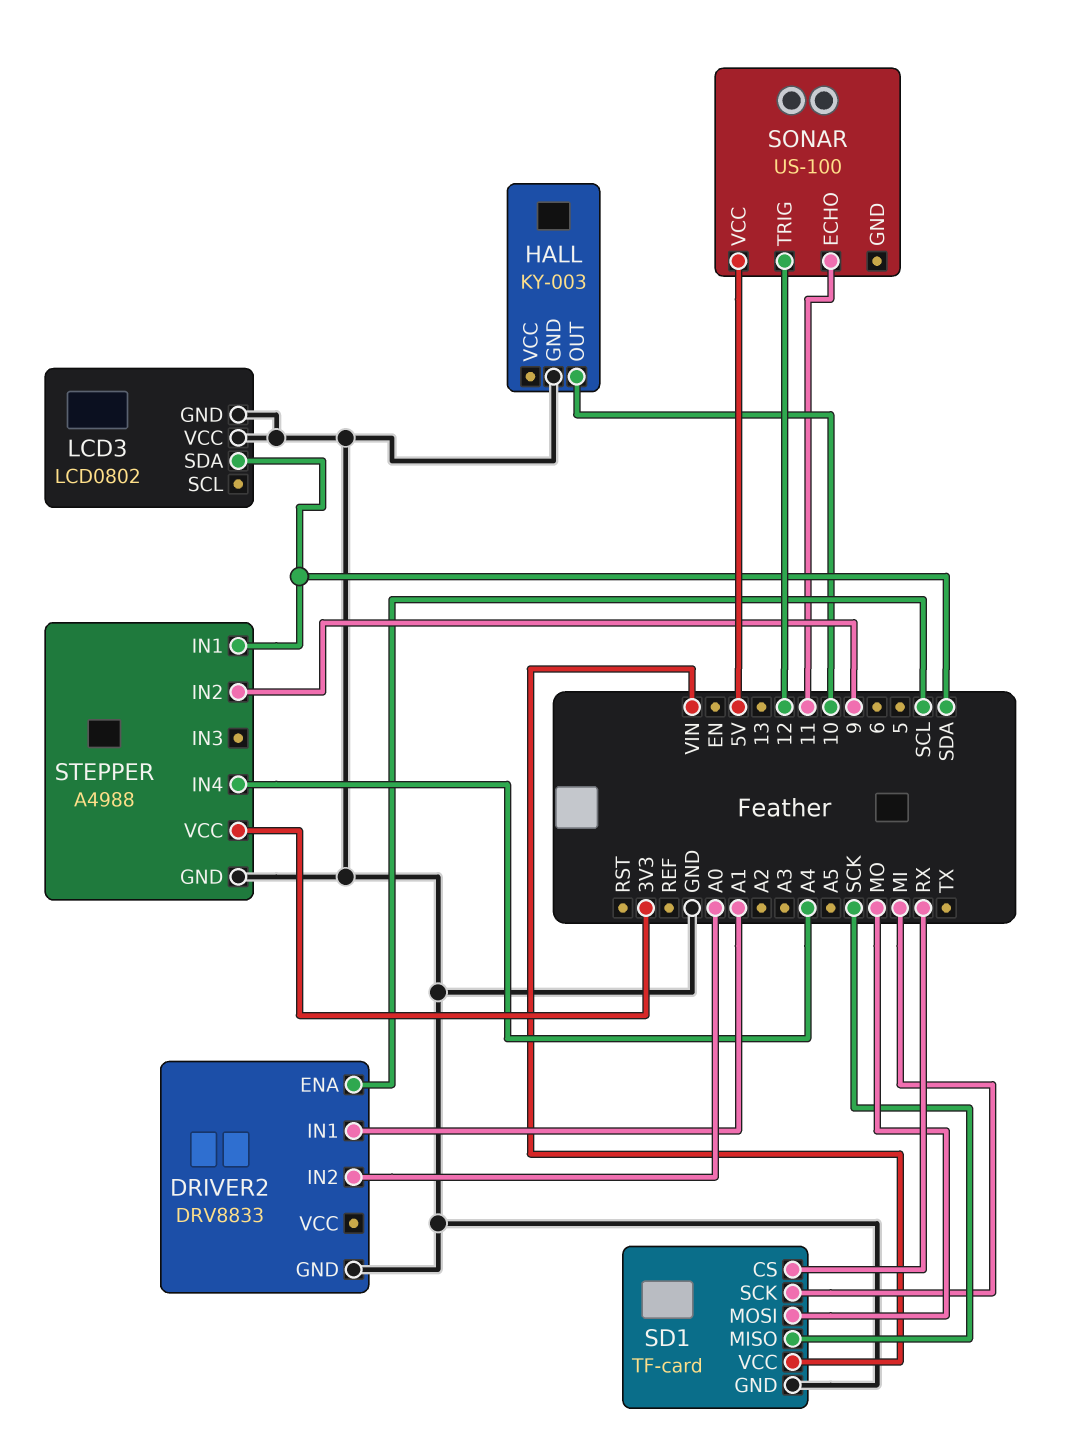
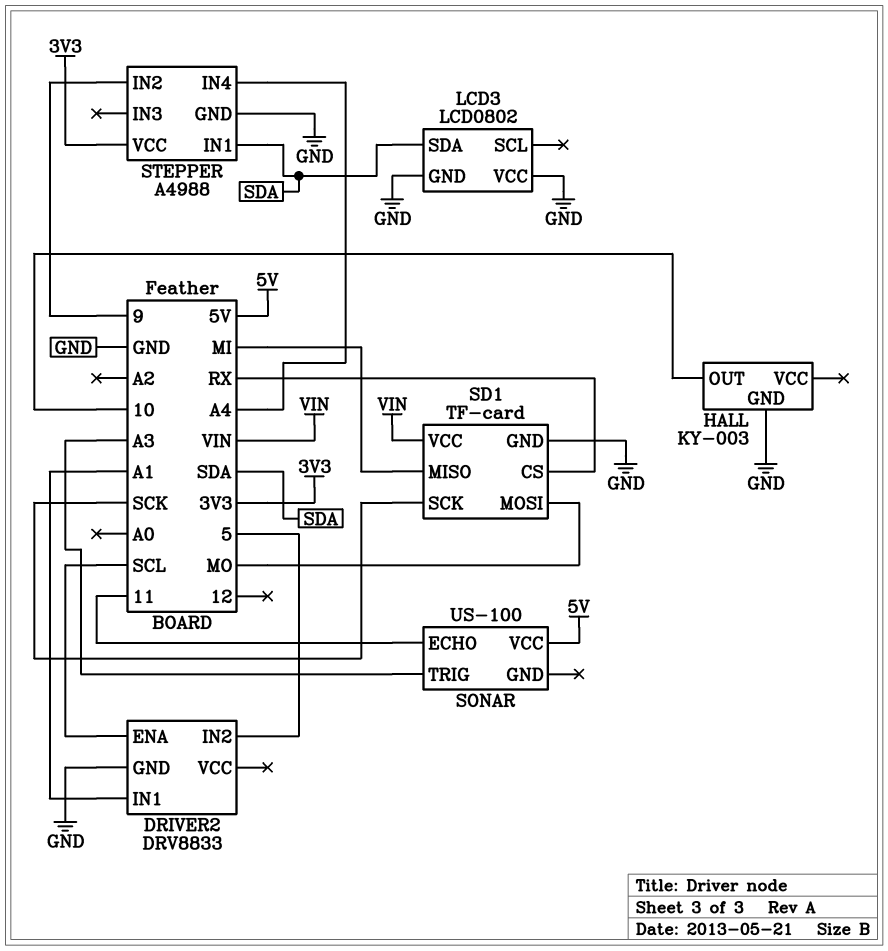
DRIVER2 pin IN2: A0 -> 5
SD1 pin MISO: SCK -> MI
SD1 pin SCK: MI -> SCK
SONAR pin TRIG: 12 -> A3

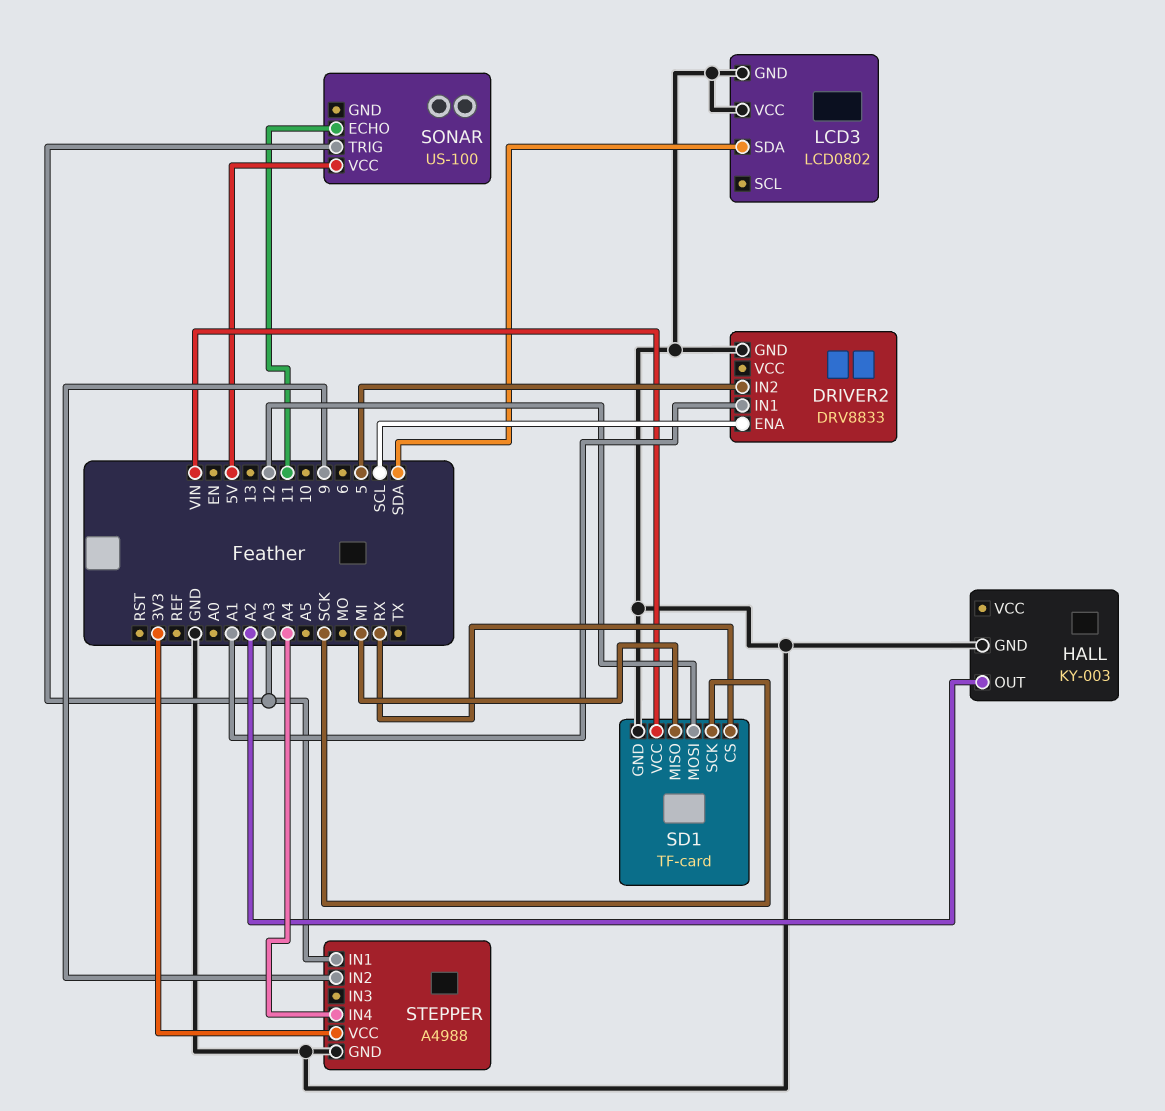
HALL pin OUT: 10 -> A2
SD1 pin MOSI: MO -> 12
STEPPER pin IN1: SDA -> A3

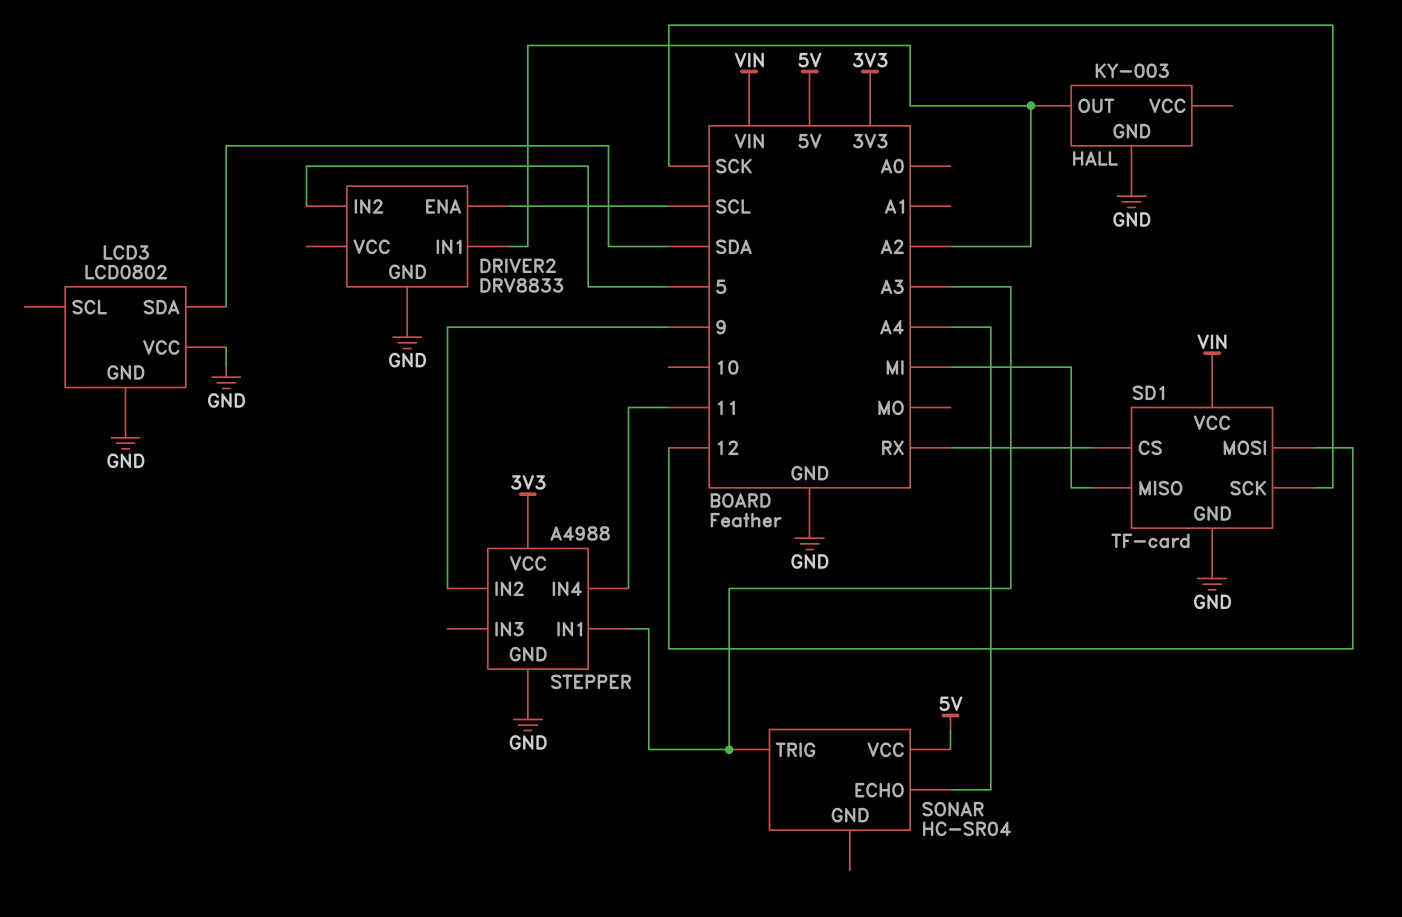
DRIVER2 pin IN1: A1 -> A2
SONAR: US-100 -> HC-SR04
SONAR pin ECHO: 11 -> A4
STEPPER pin IN4: A4 -> 11

